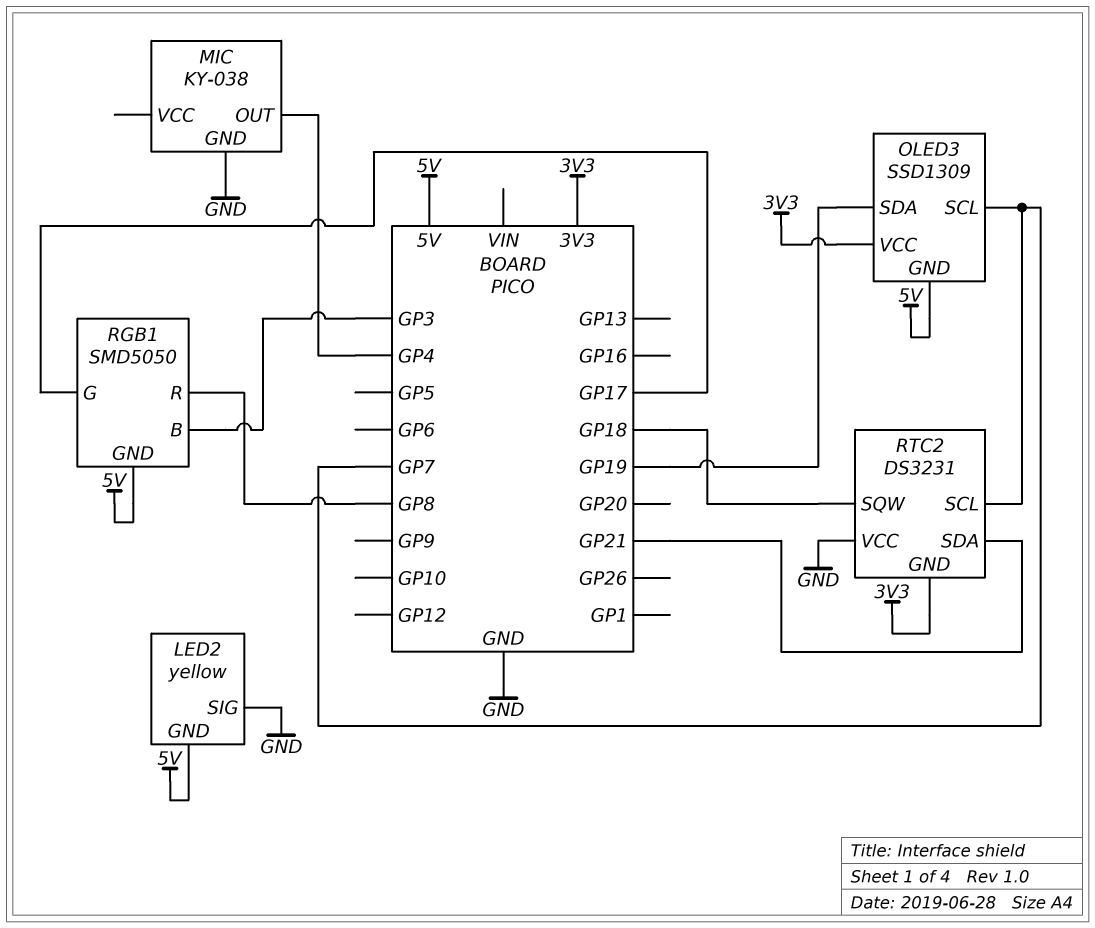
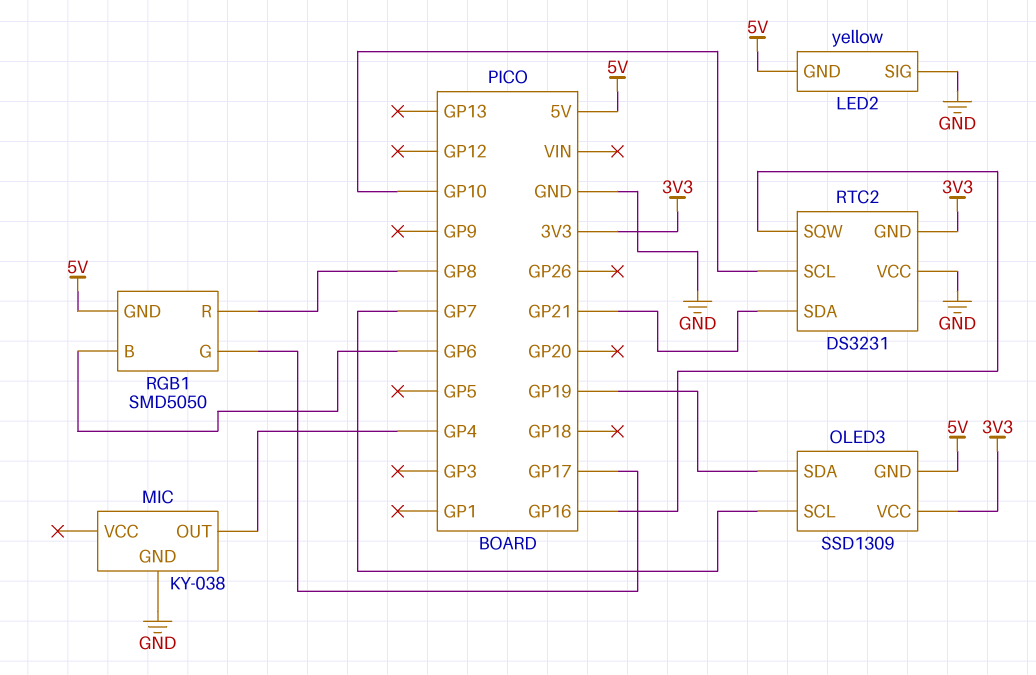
RGB1 pin B: GP3 -> GP6
RTC2 pin SCL: GP7 -> GP10
RTC2 pin SQW: GP18 -> GP16

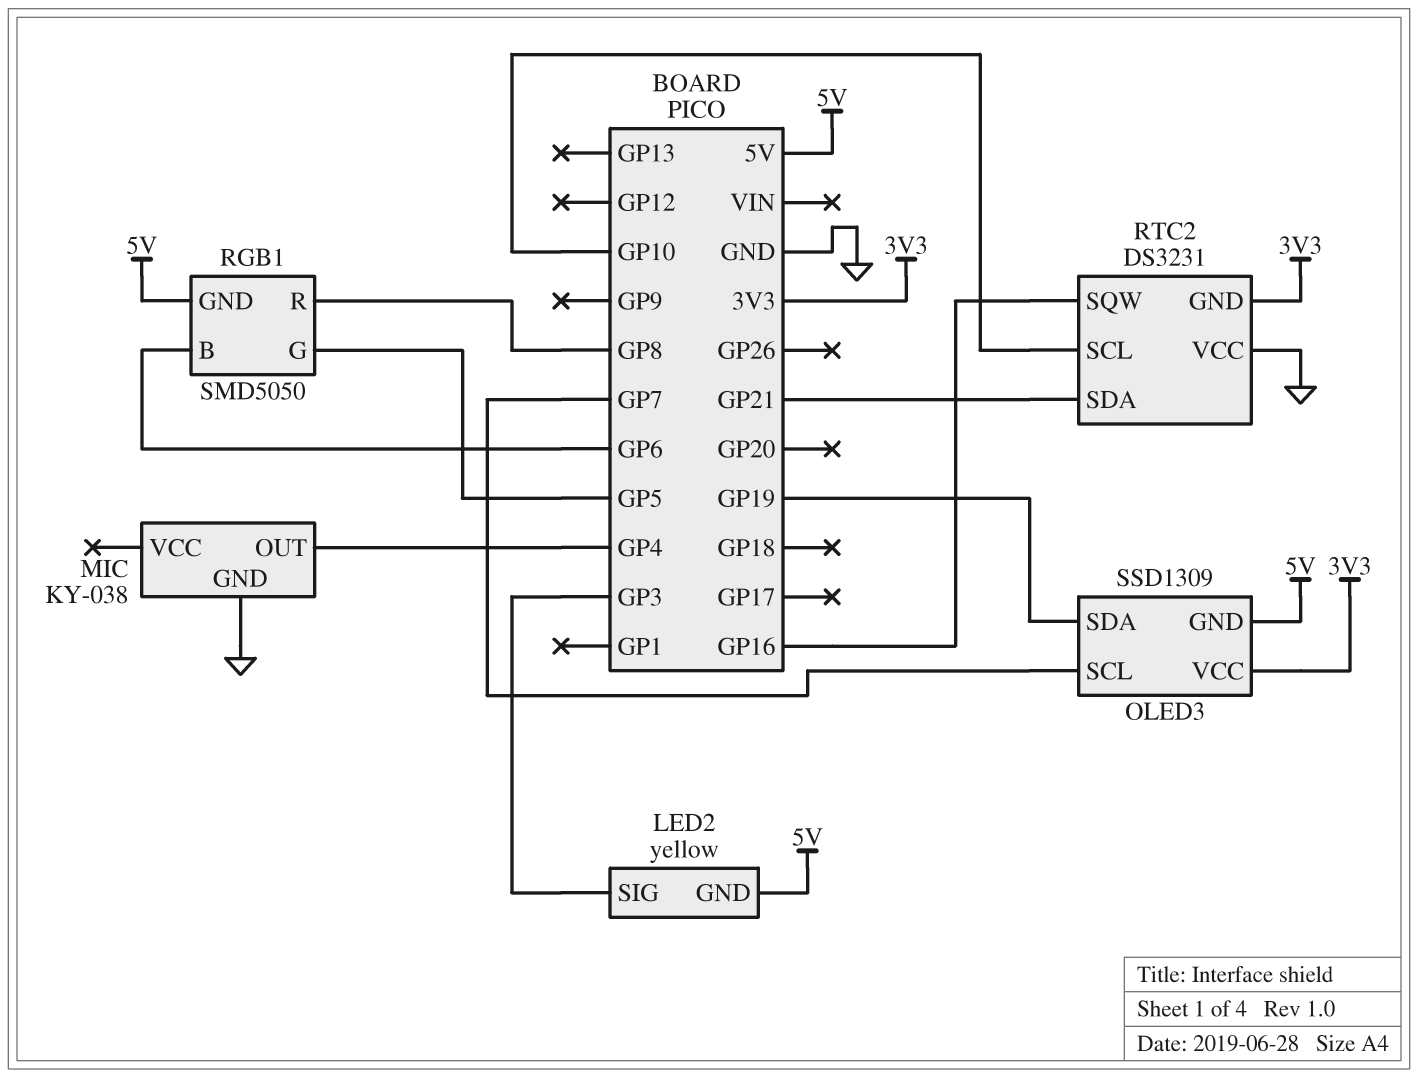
LED2 pin SIG: GND -> GP3
RGB1 pin G: GP17 -> GP5

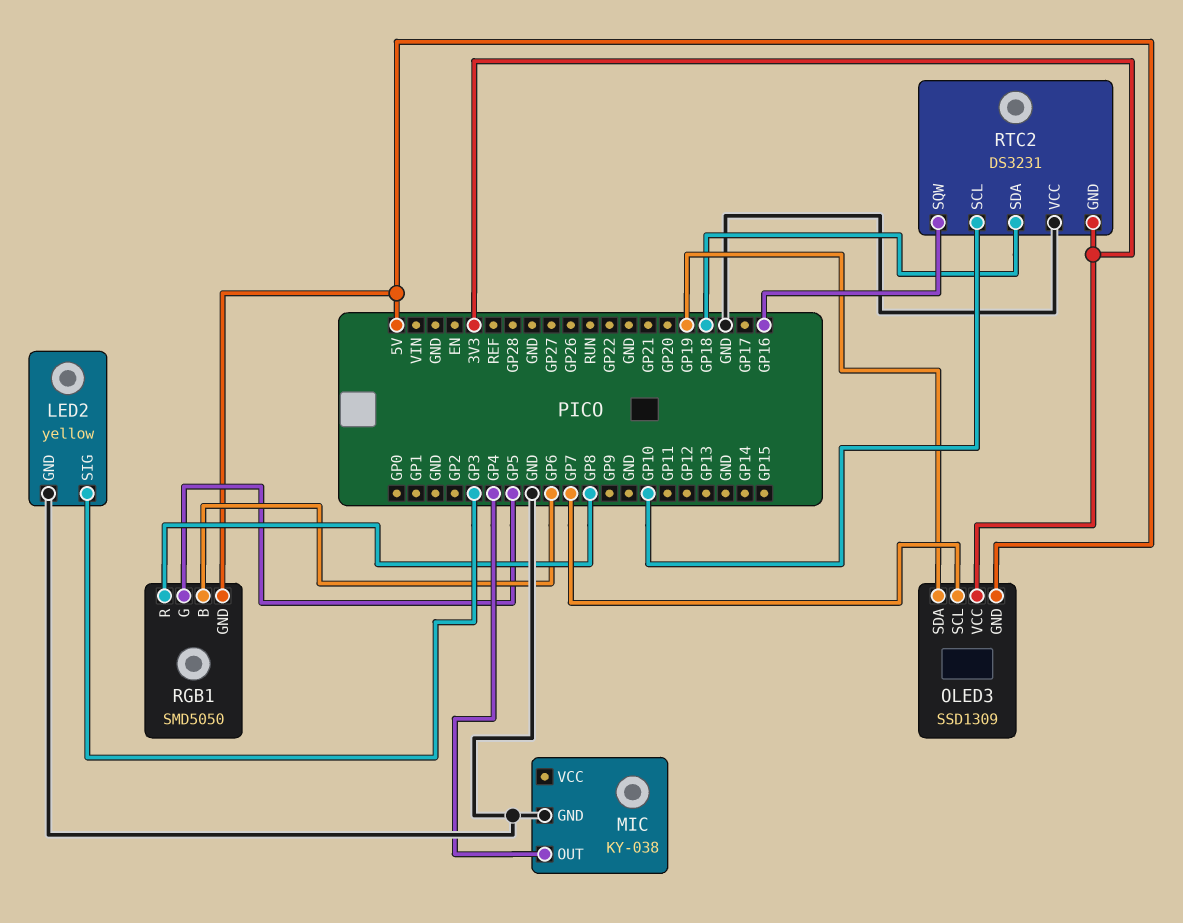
LED2 pin GND: 5V -> GND
RTC2 pin SDA: GP21 -> GP18

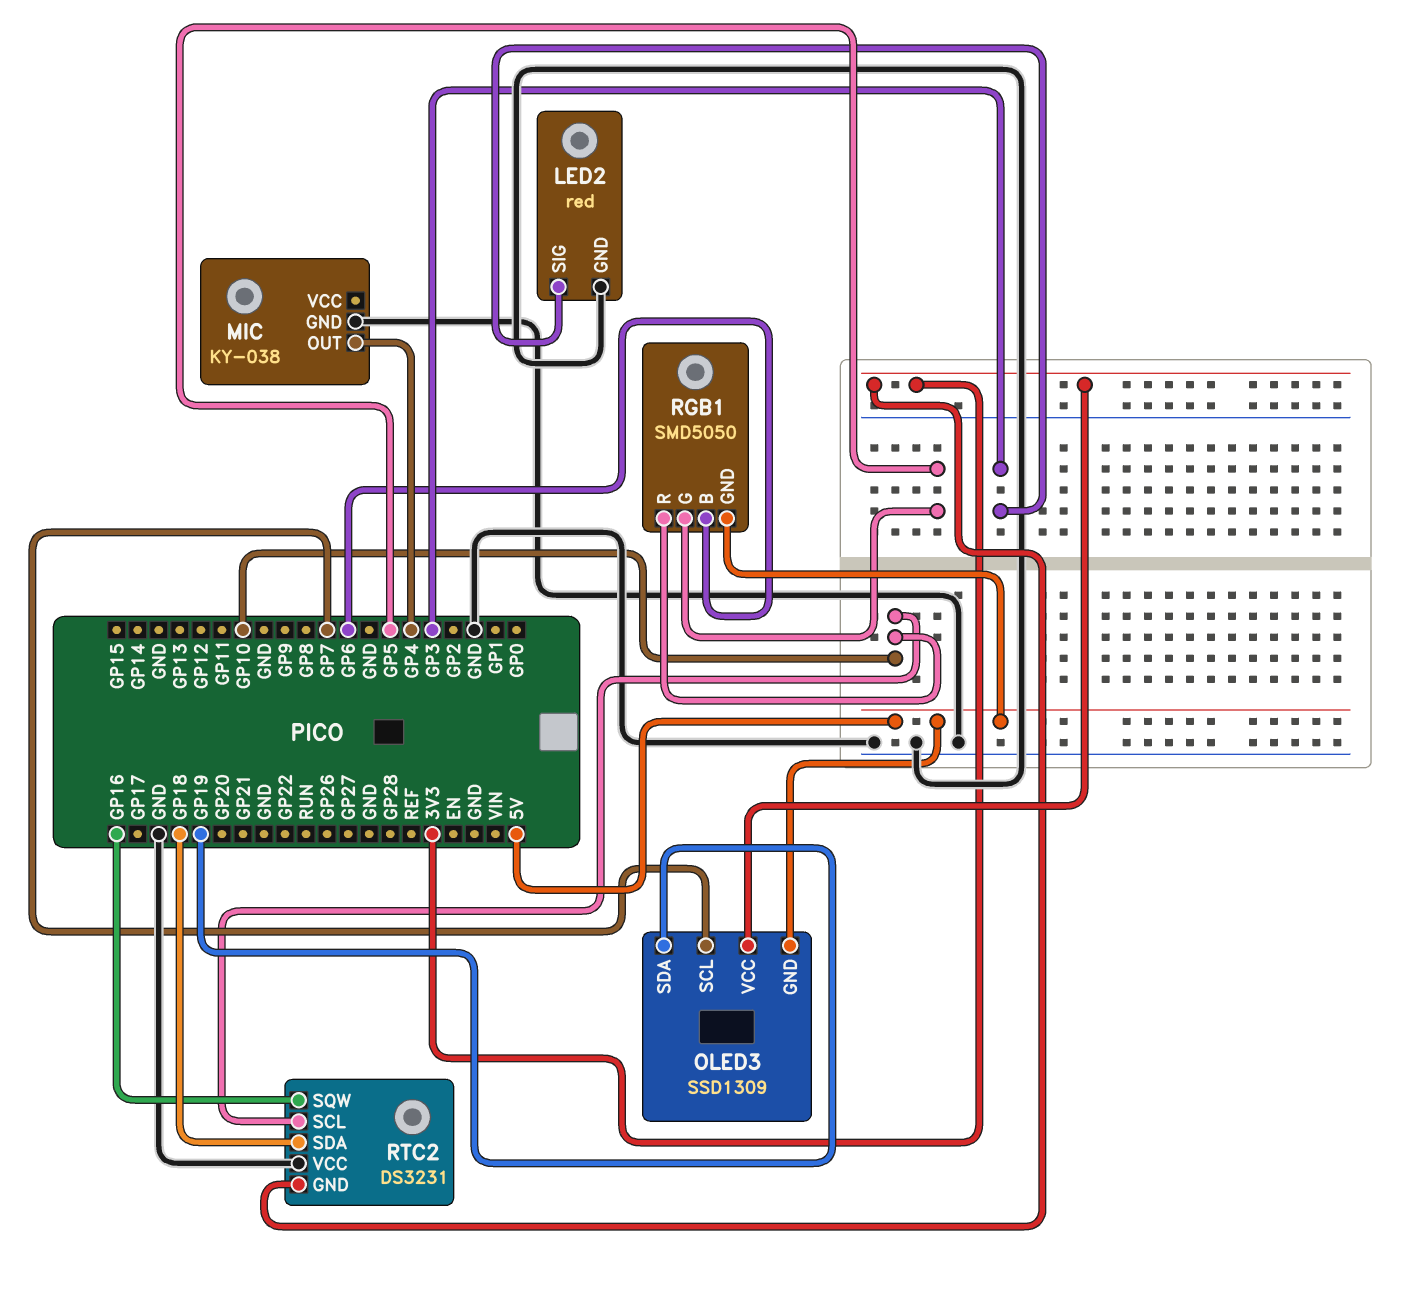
LED2: yellow -> red
RGB1 pin R: GP8 -> GP10

